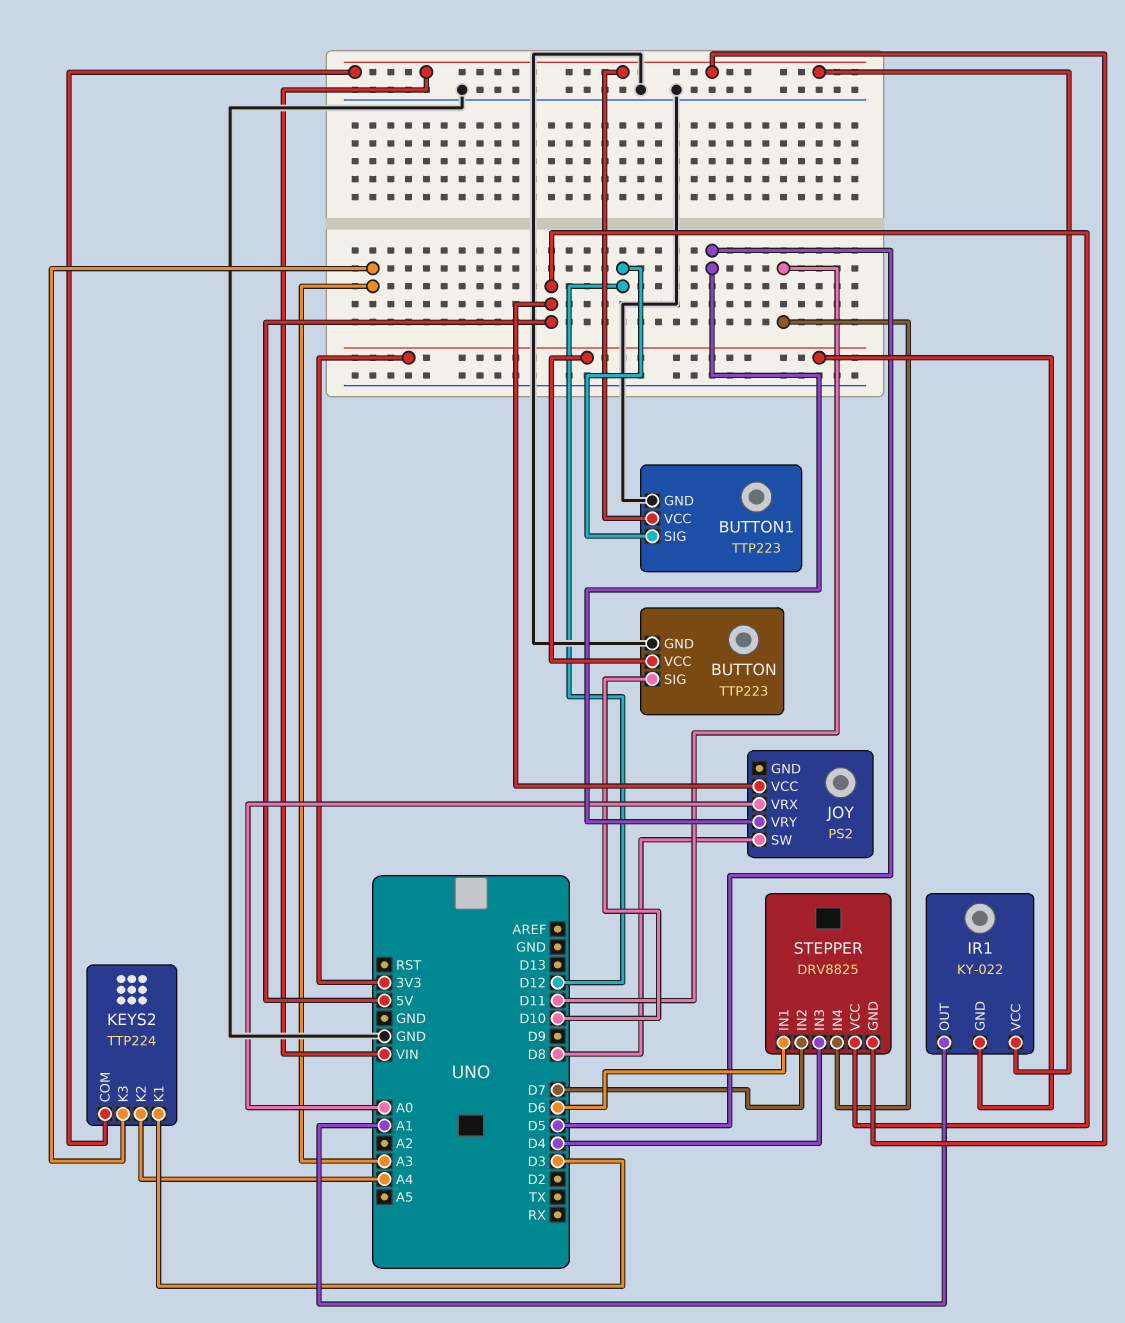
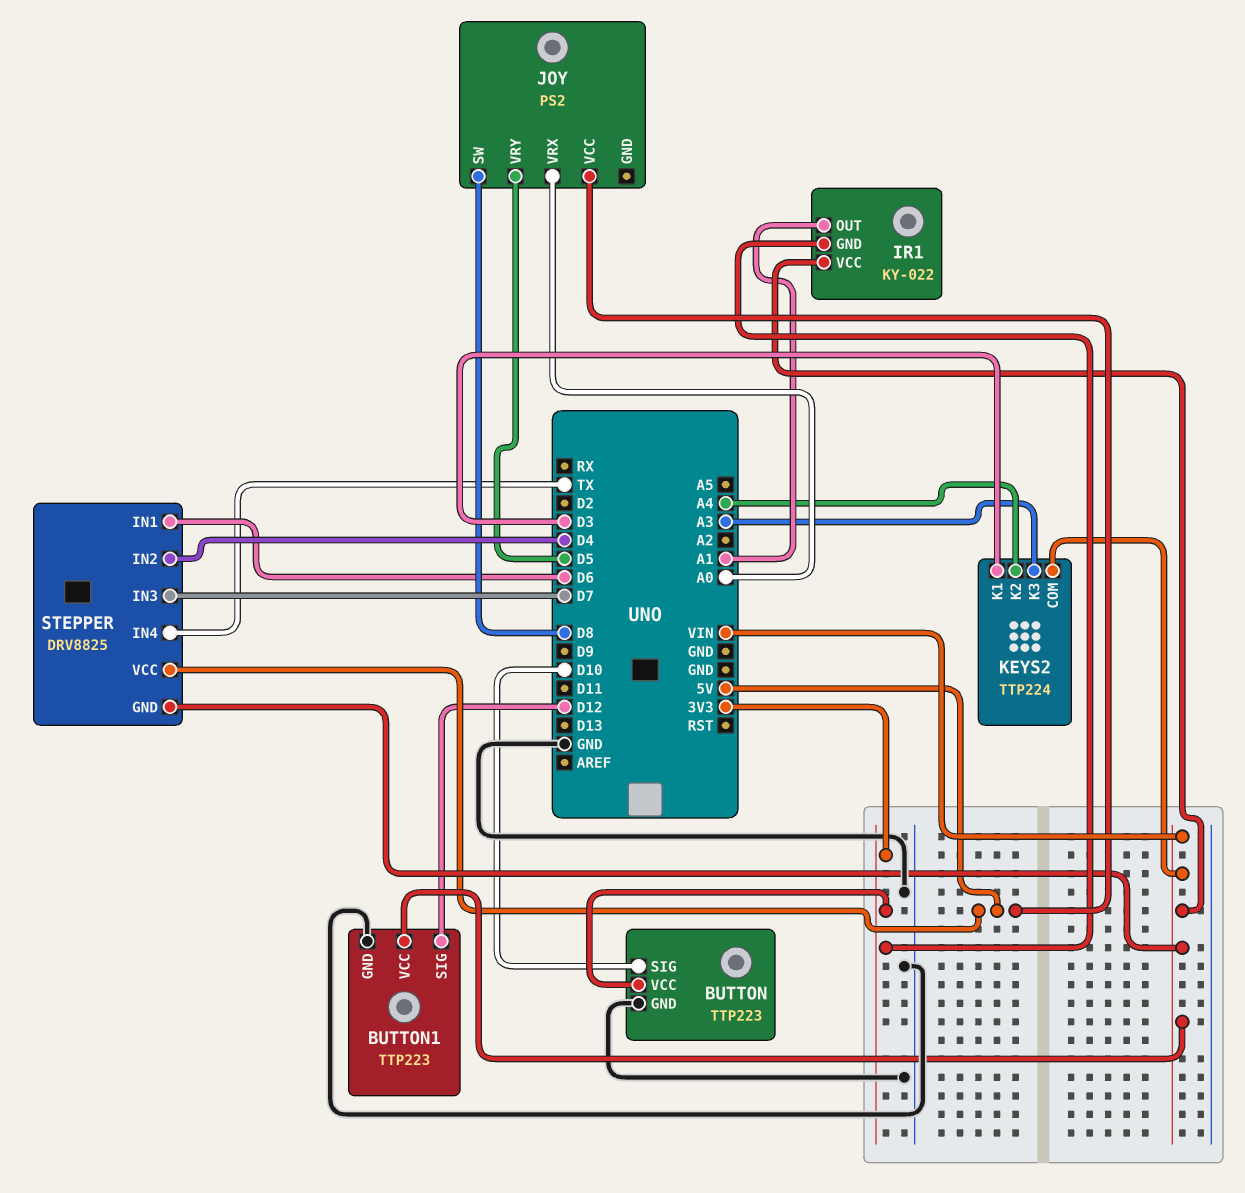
STEPPER pin IN2: D7 -> D4
STEPPER pin IN3: D4 -> D7
STEPPER pin IN4: D11 -> TX

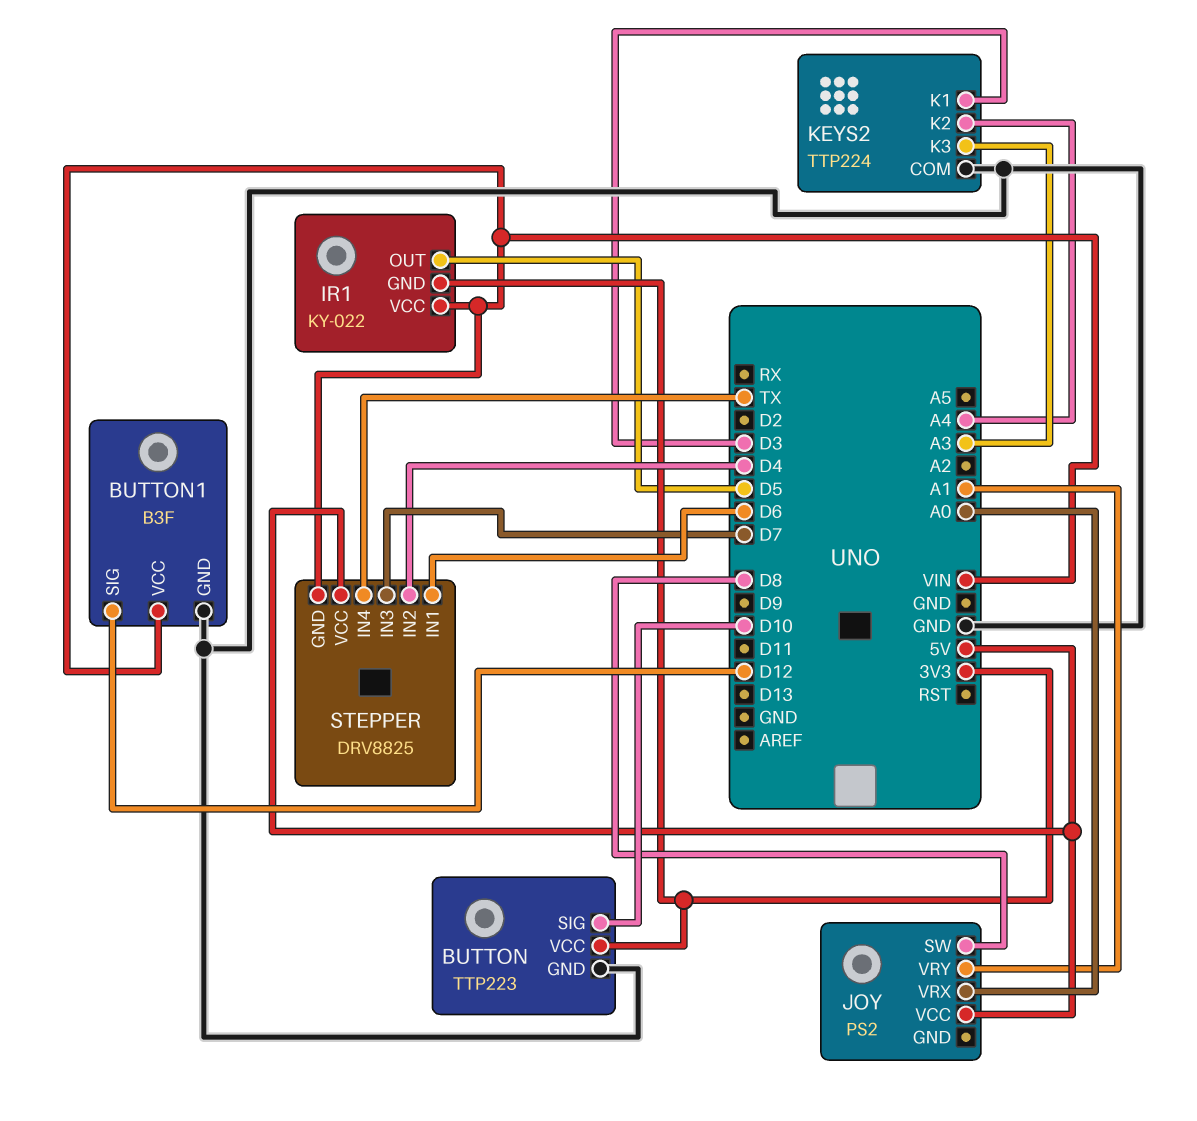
BUTTON1: TTP223 -> B3F
IR1 pin OUT: A1 -> D5
JOY pin VRY: D5 -> A1
KEYS2 pin COM: VIN -> GND

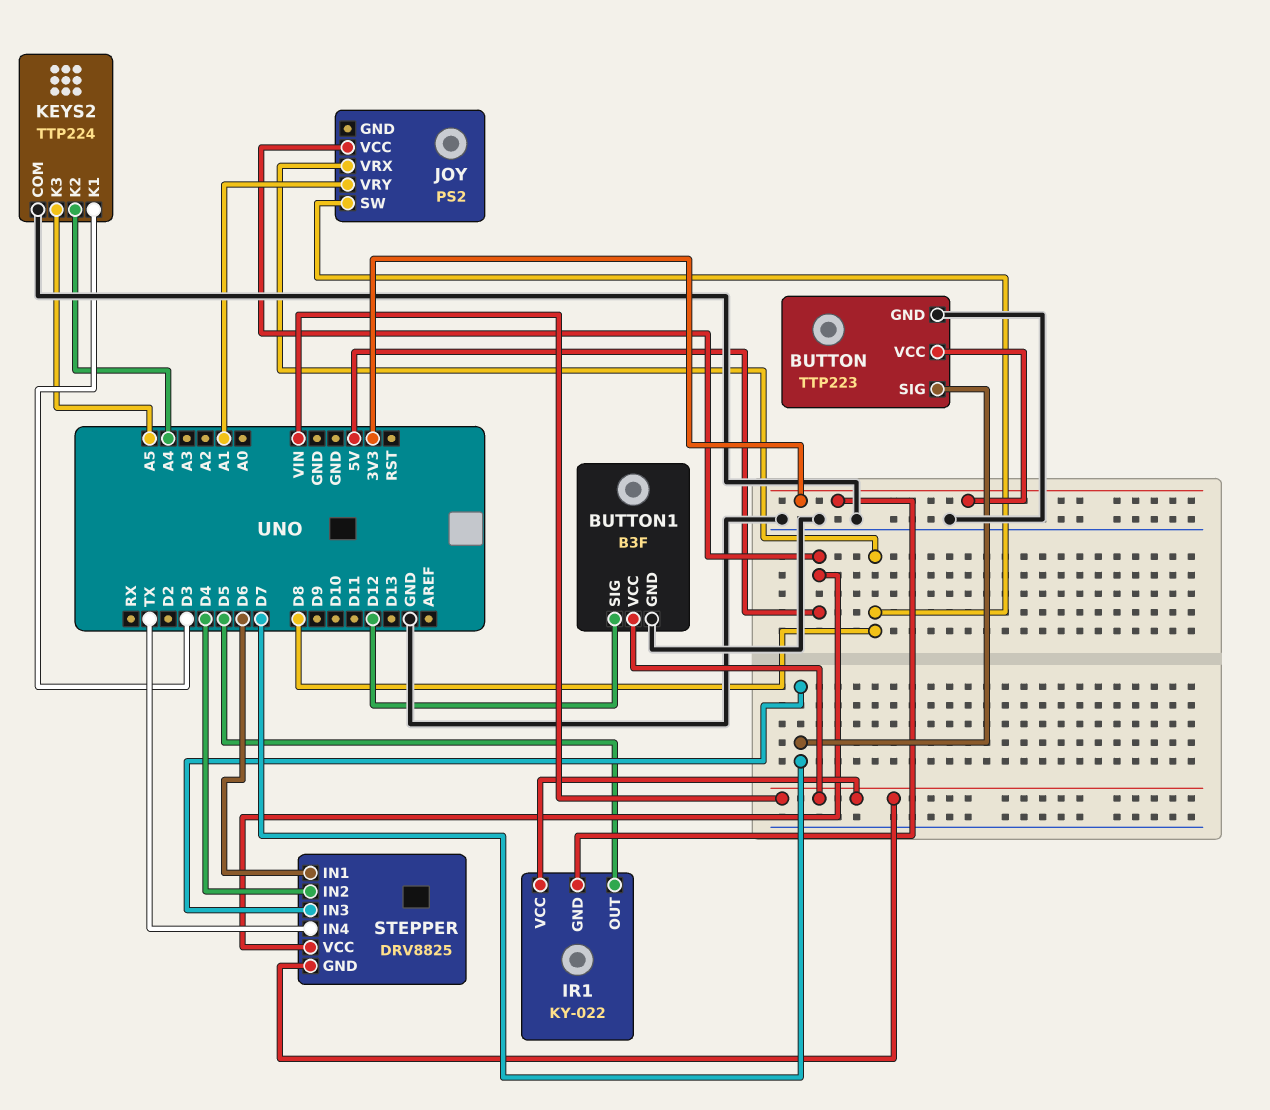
BUTTON pin SIG: D10 -> D7
JOY pin VRX: A0 -> D8
KEYS2 pin K3: A3 -> A5

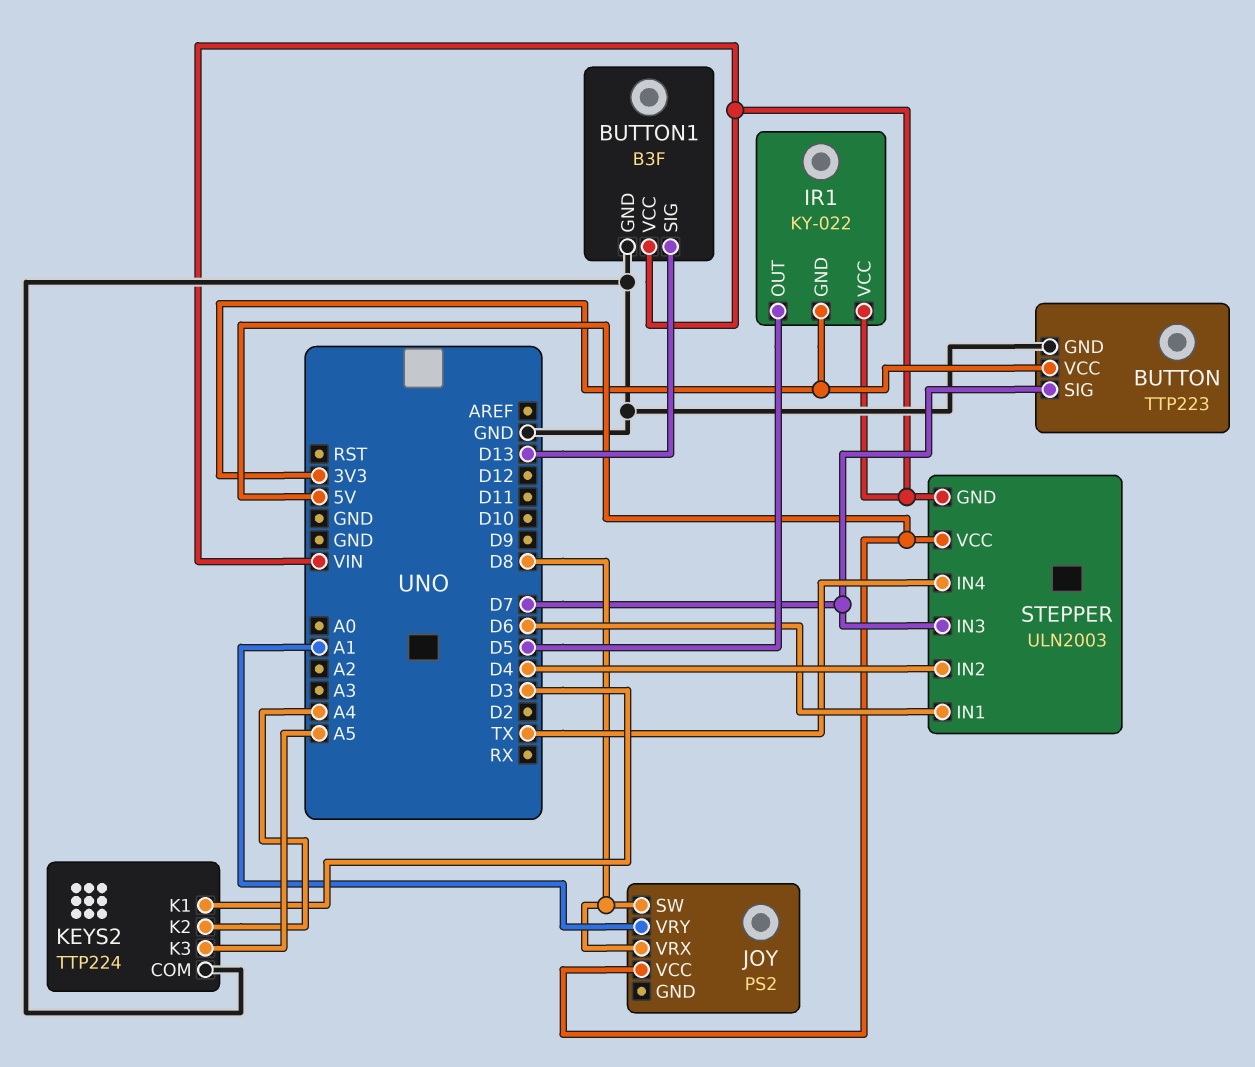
BUTTON1 pin SIG: D12 -> D13
STEPPER: DRV8825 -> ULN2003

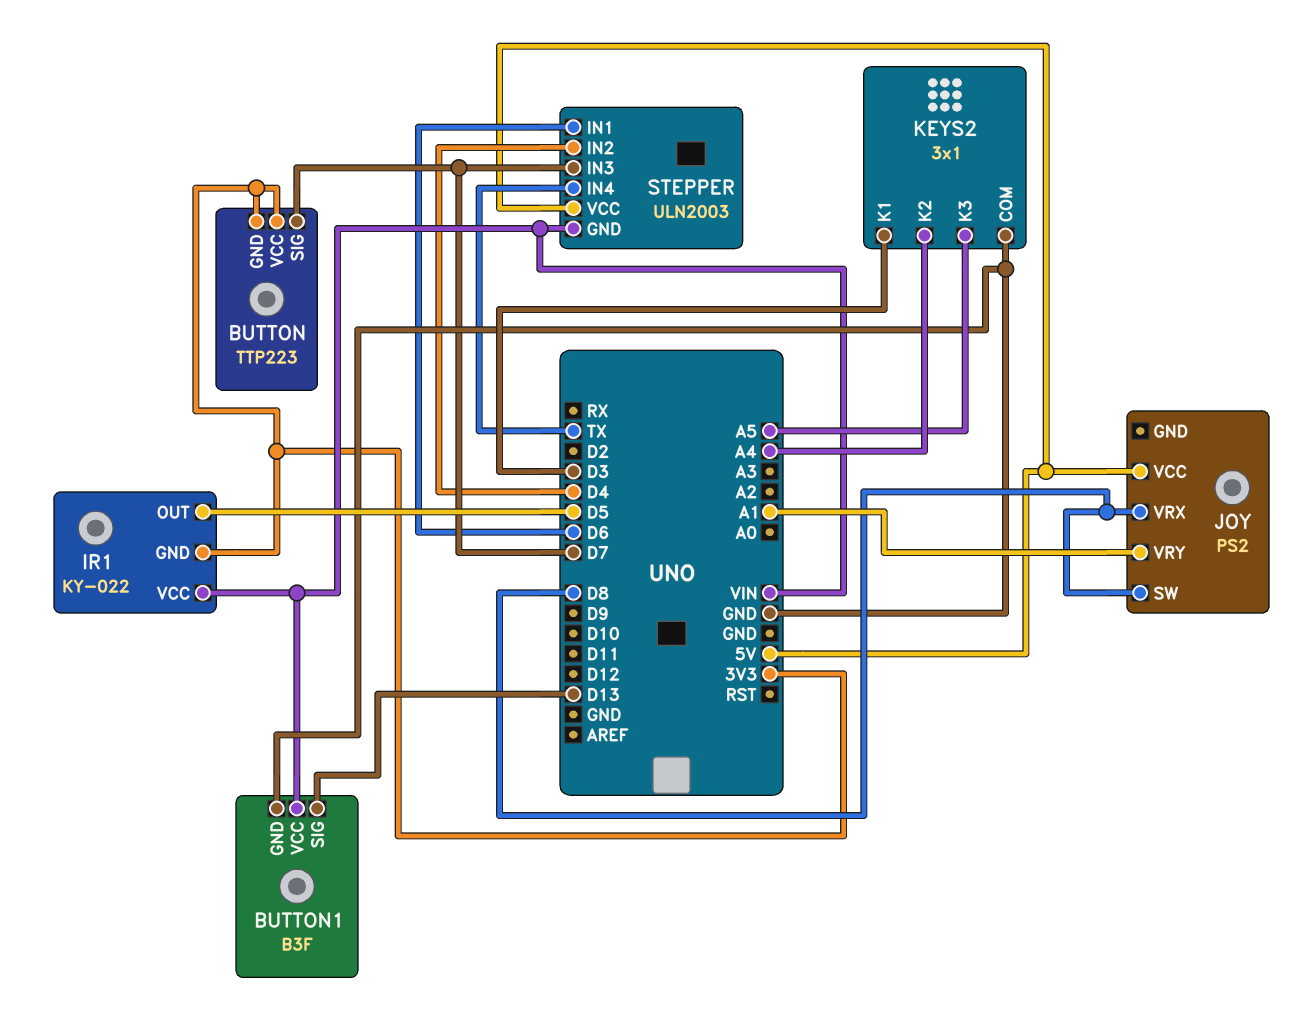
BUTTON pin GND: GND -> 3V3
KEYS2: TTP224 -> 3x1

